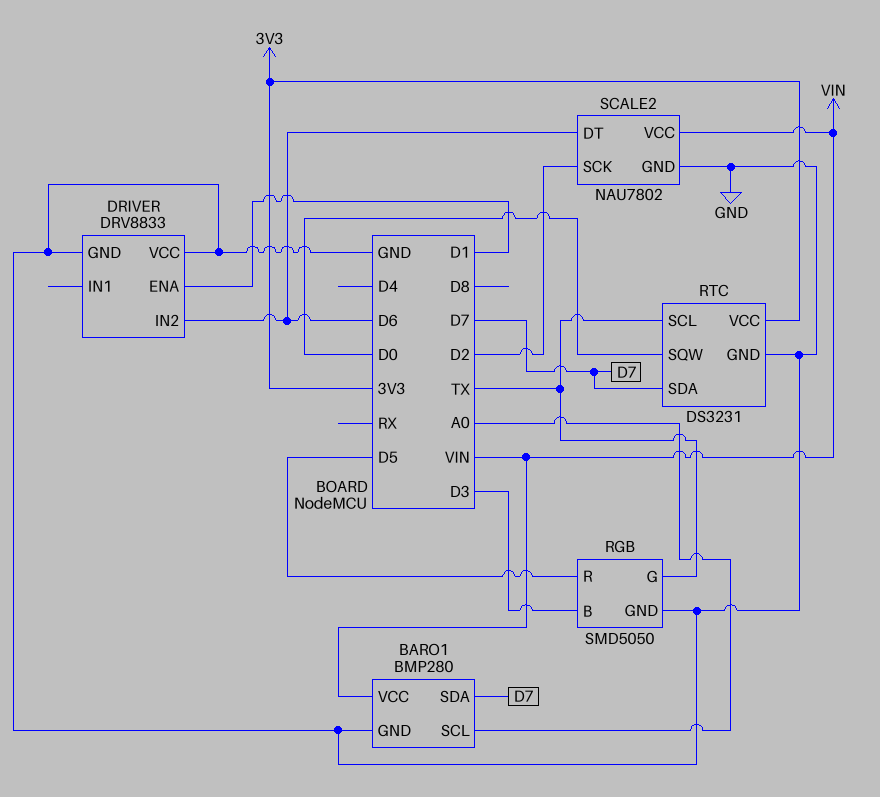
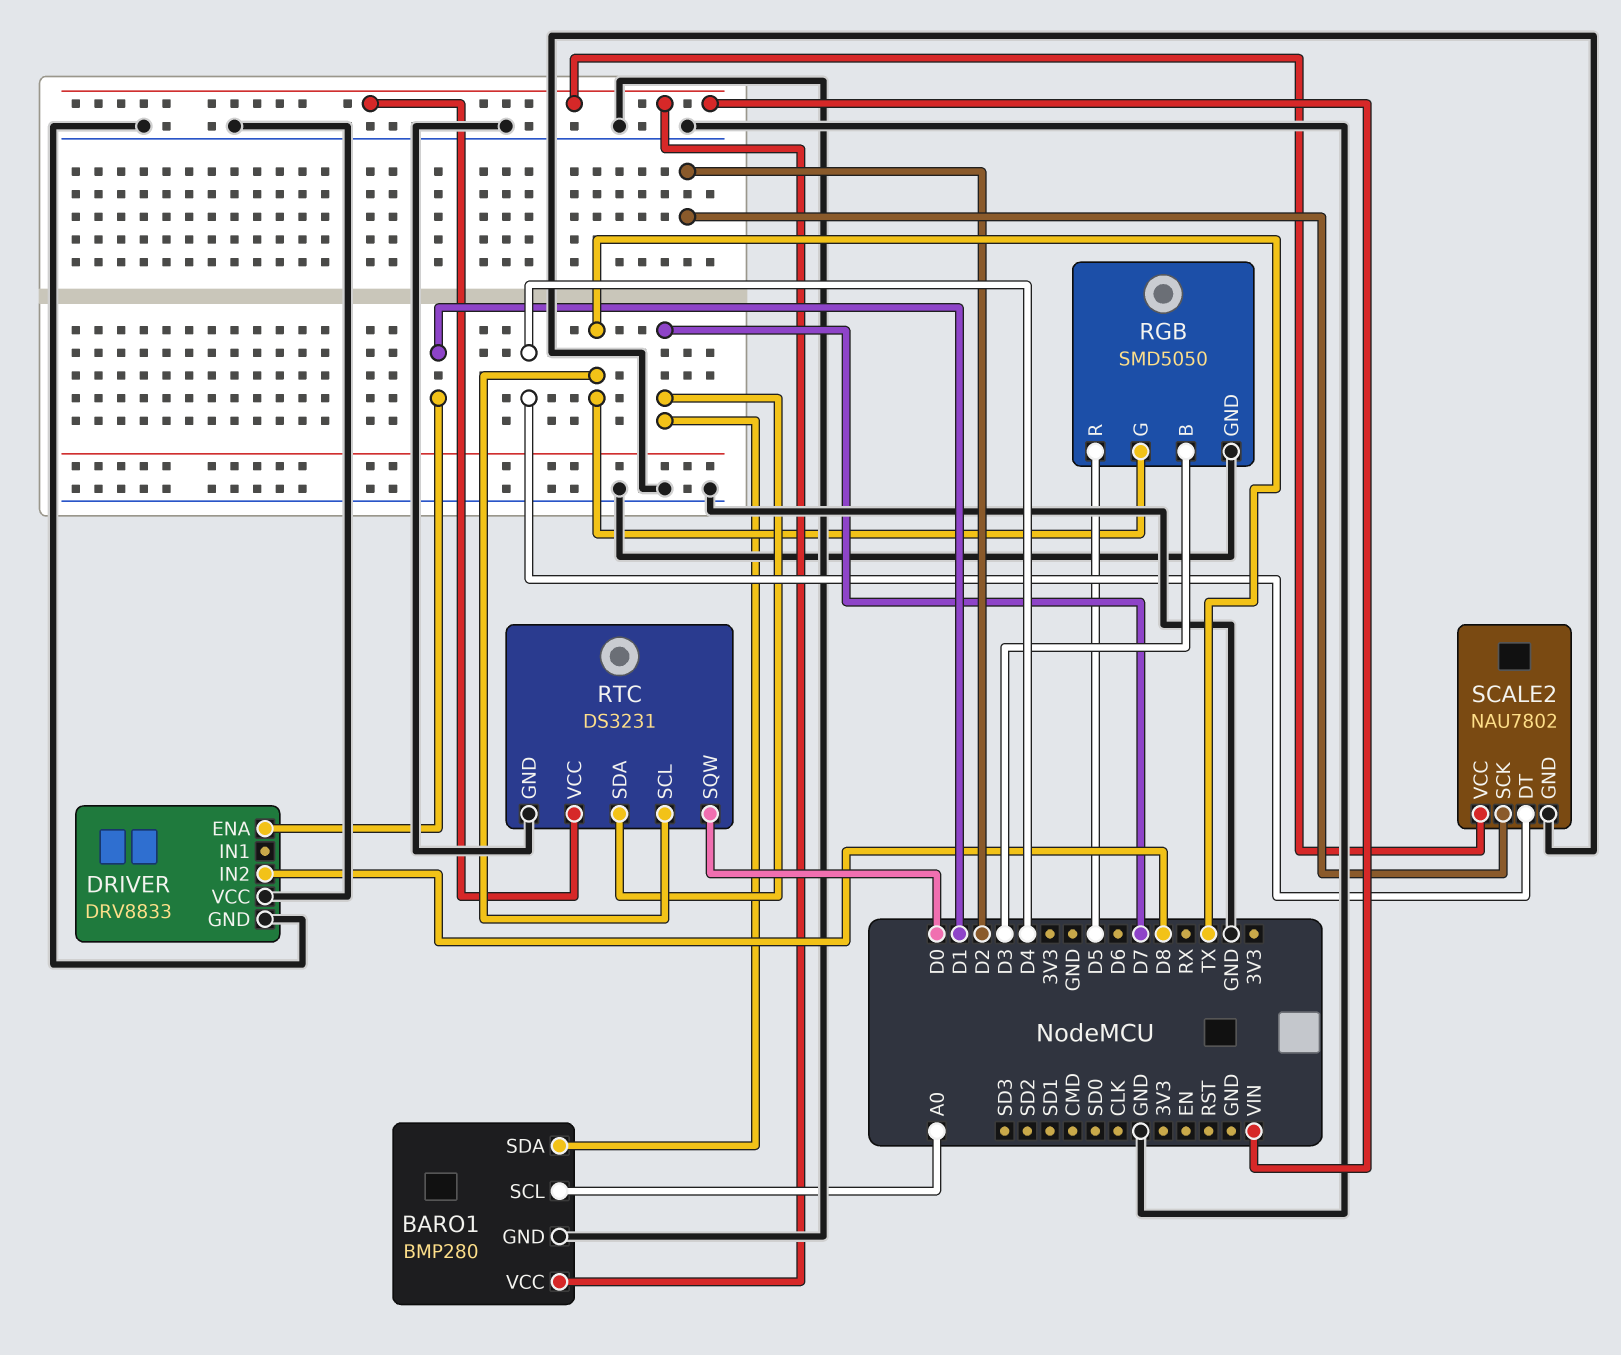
DRIVER pin IN2: D6 -> D8
RTC pin VCC: 3V3 -> VIN
SCALE2 pin DT: D6 -> D4

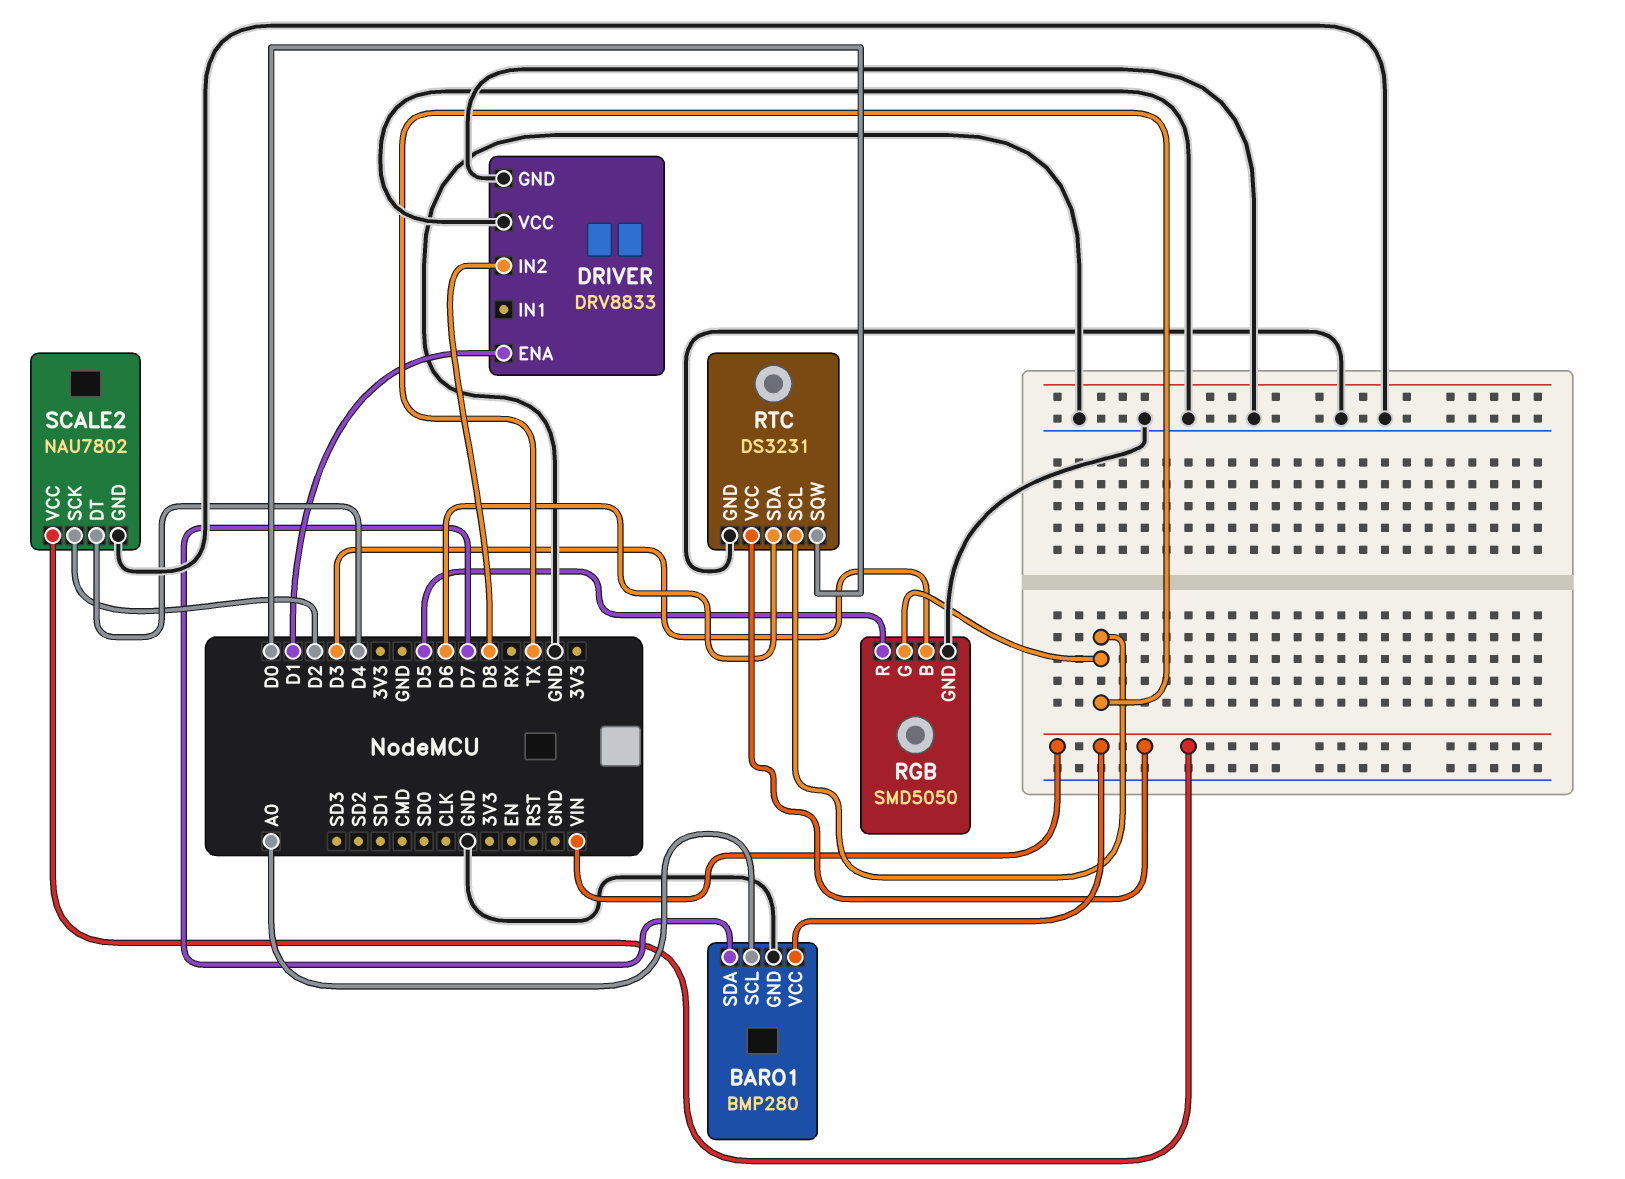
RTC pin SDA: D7 -> D6

